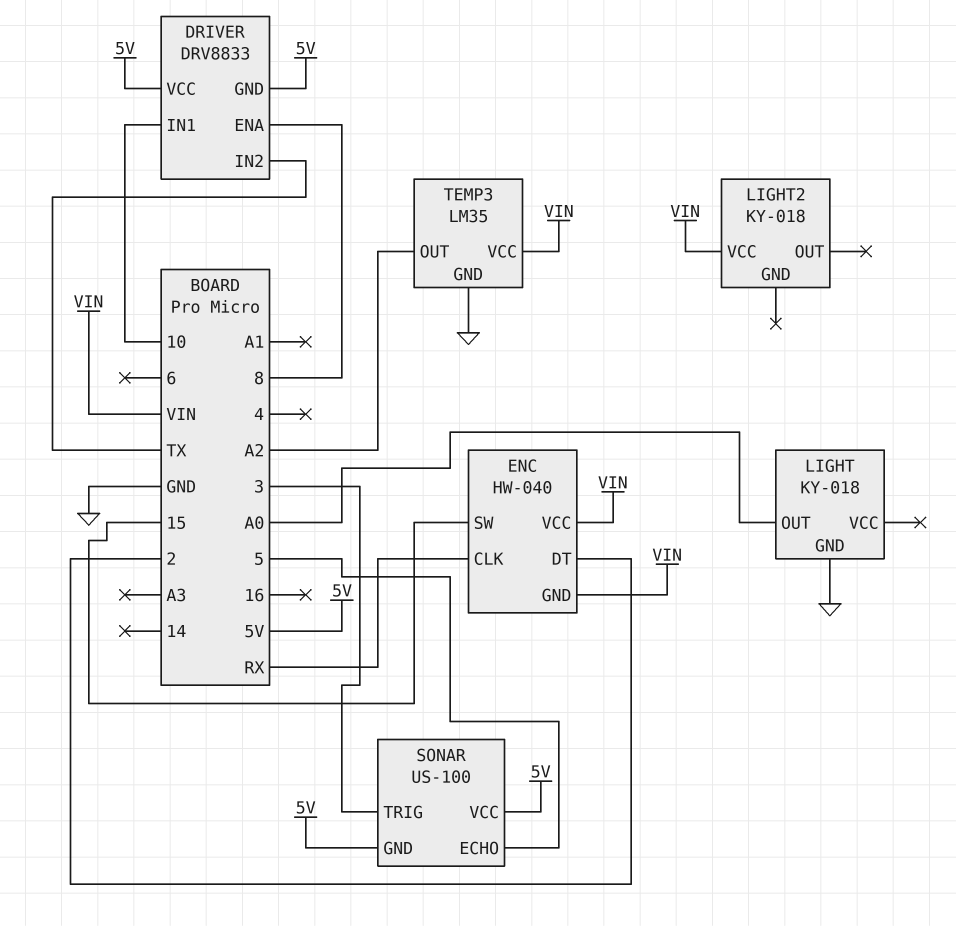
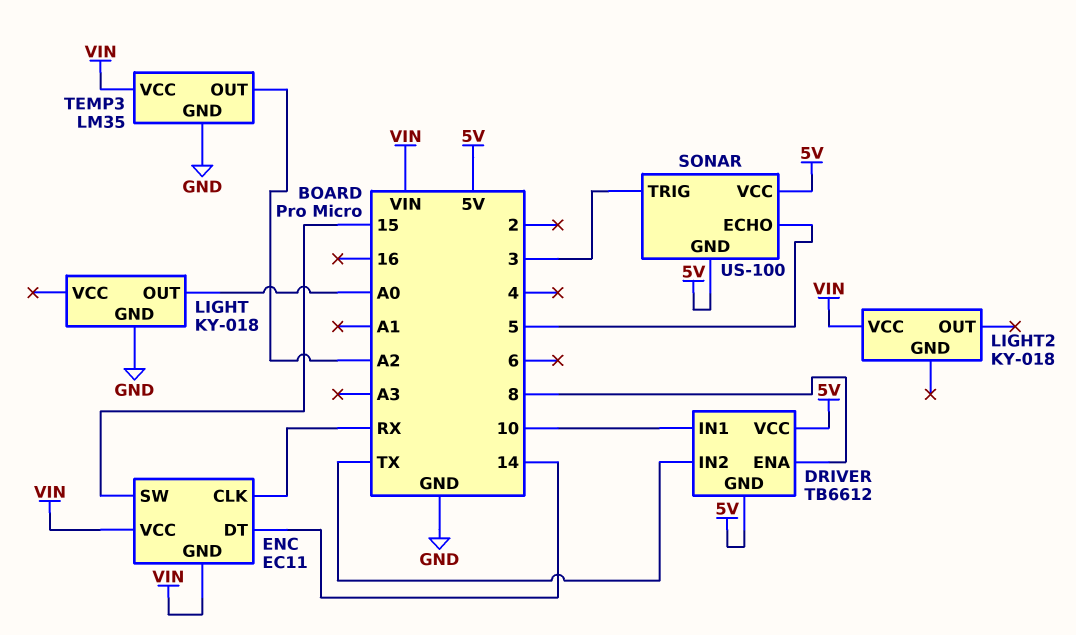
DRIVER: DRV8833 -> TB6612
ENC: HW-040 -> EC11
ENC pin DT: 2 -> 14

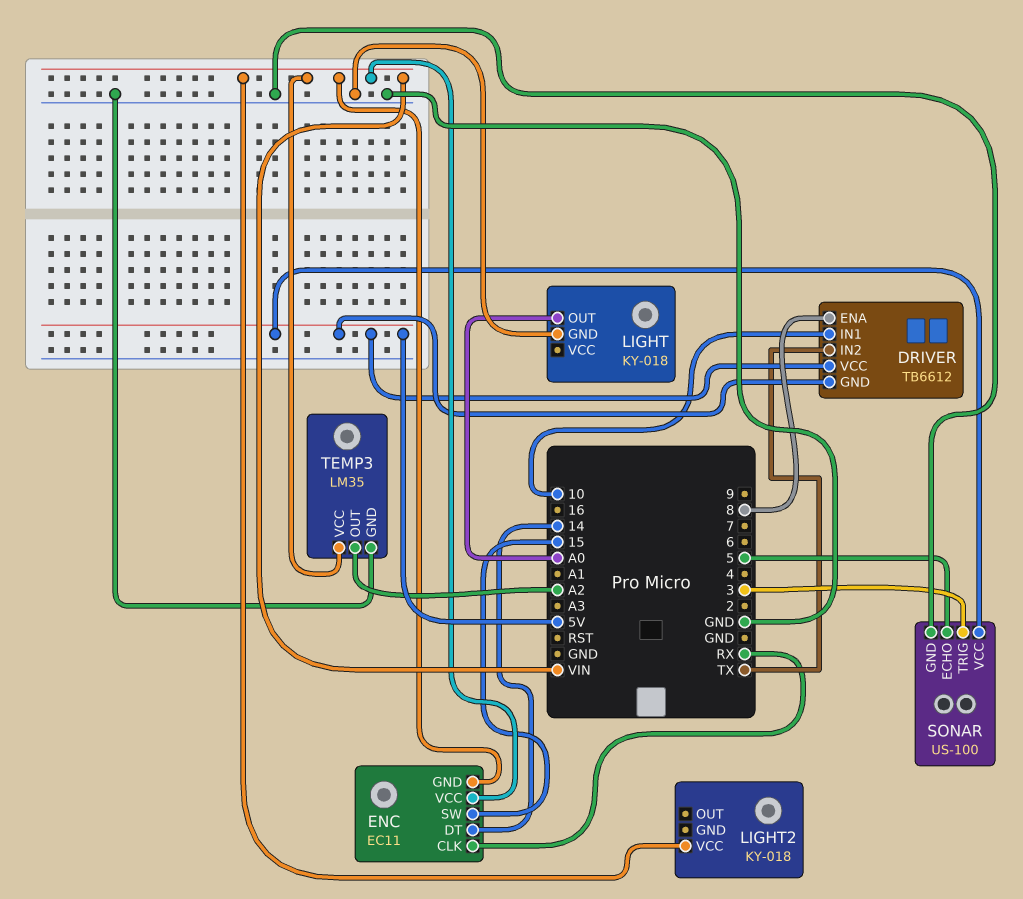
SONAR pin GND: 5V -> GND

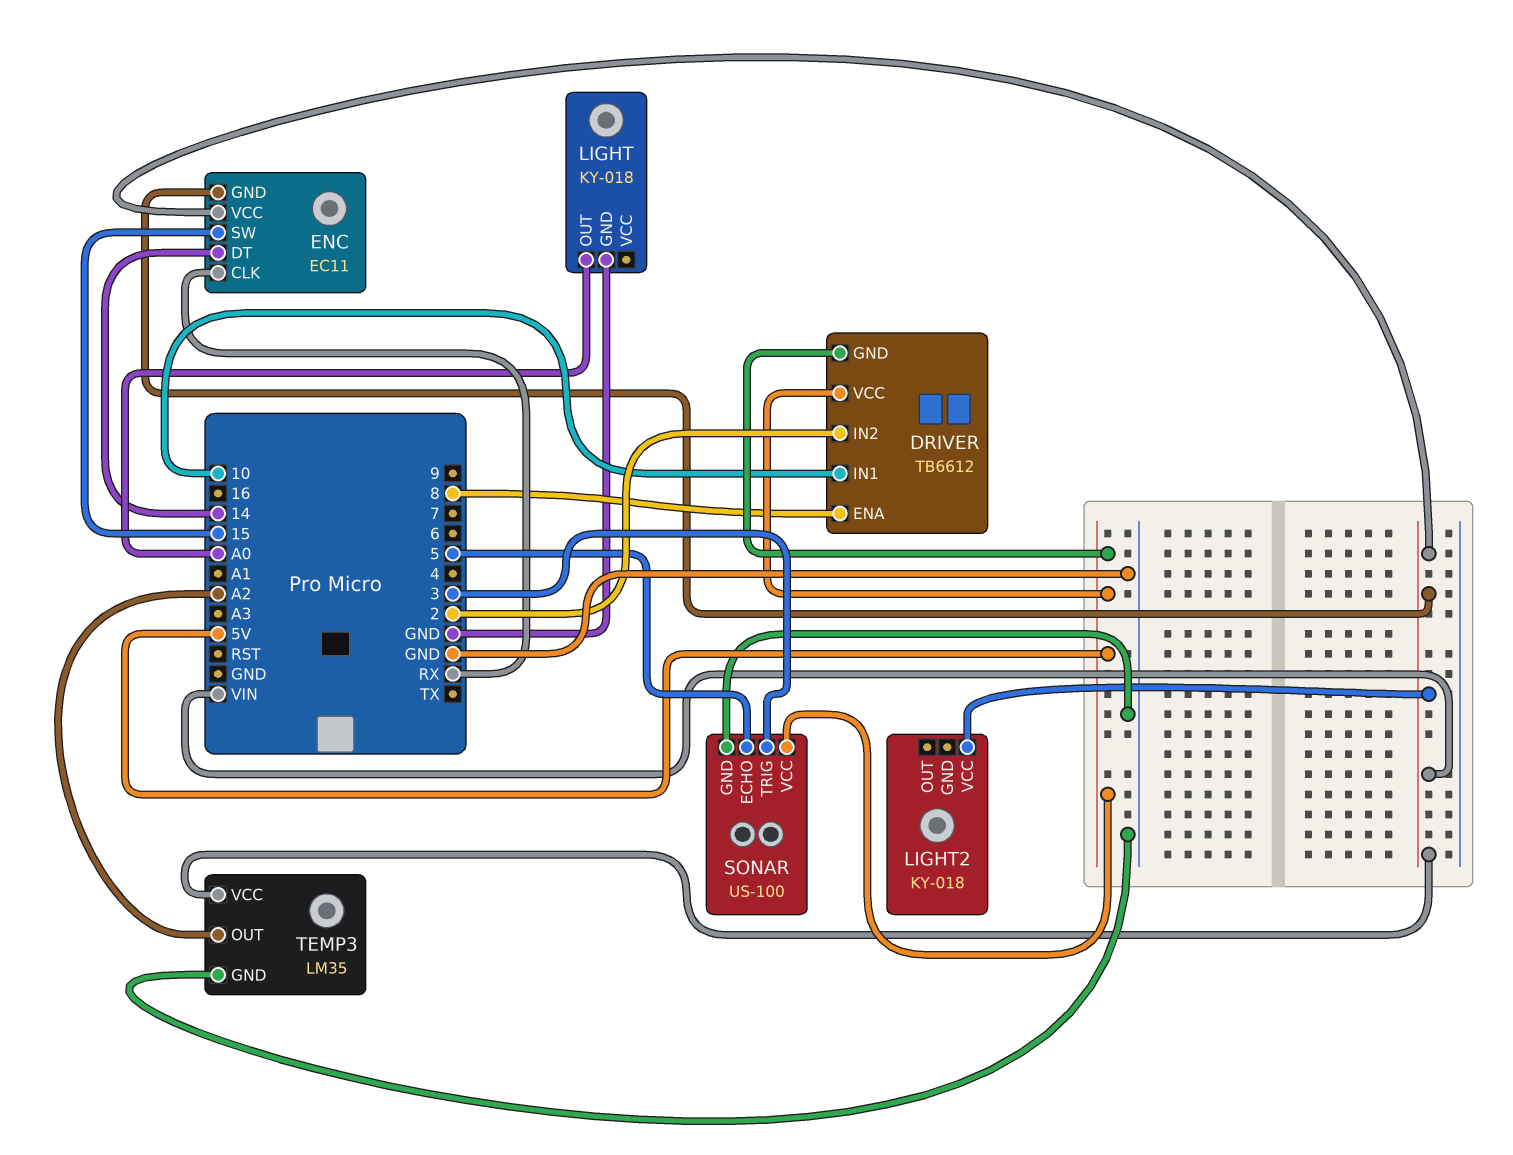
DRIVER pin IN2: TX -> 2

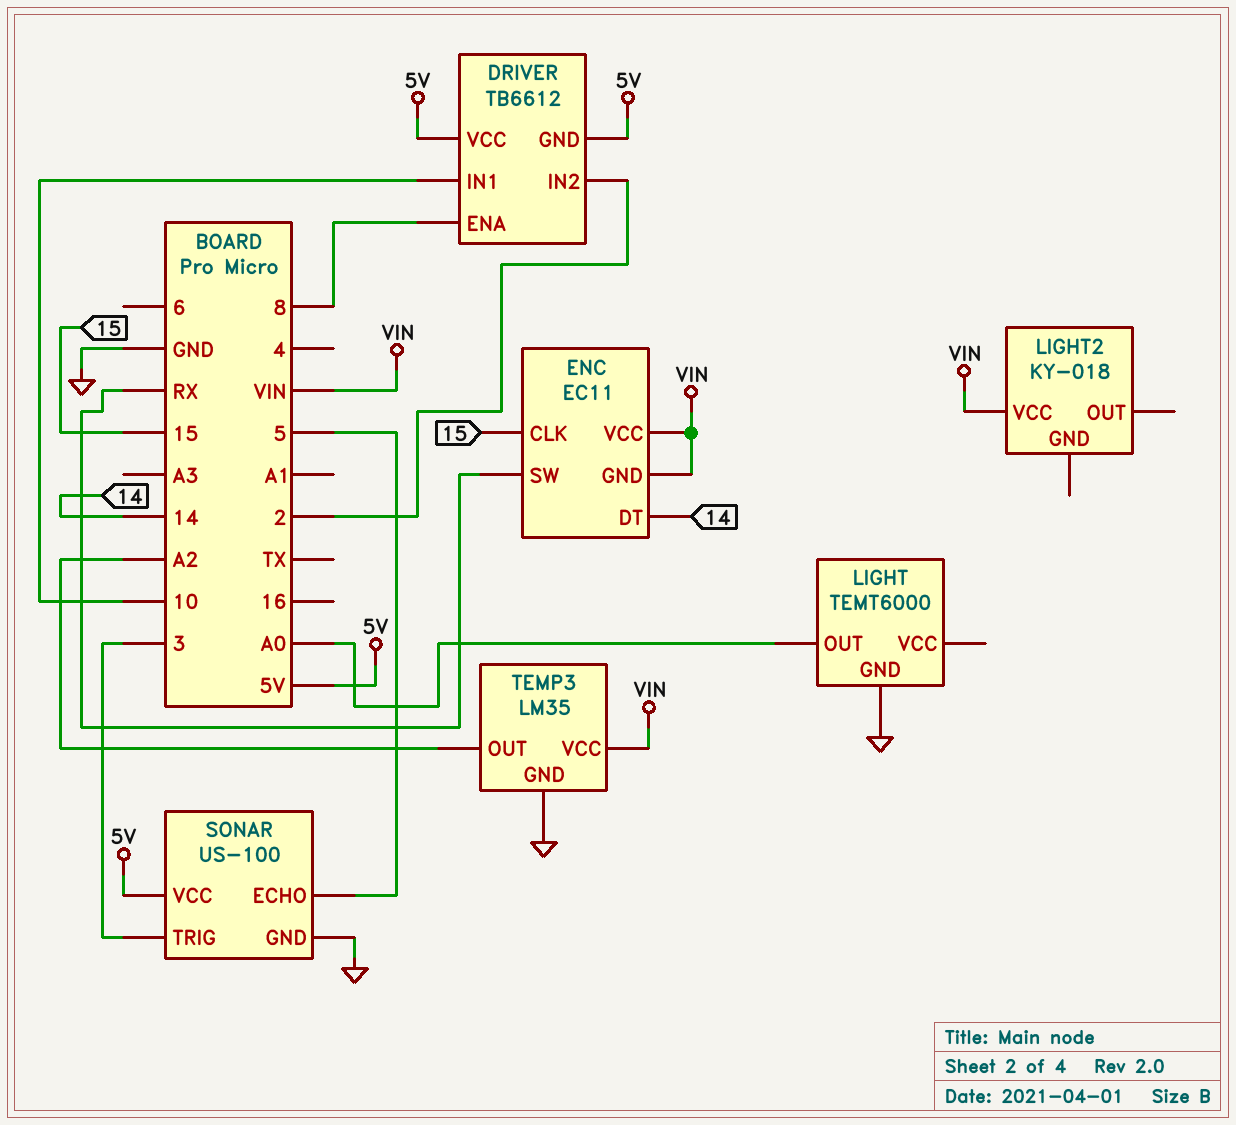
ENC pin CLK: RX -> 15
ENC pin SW: 15 -> RX
LIGHT: KY-018 -> TEMT6000

